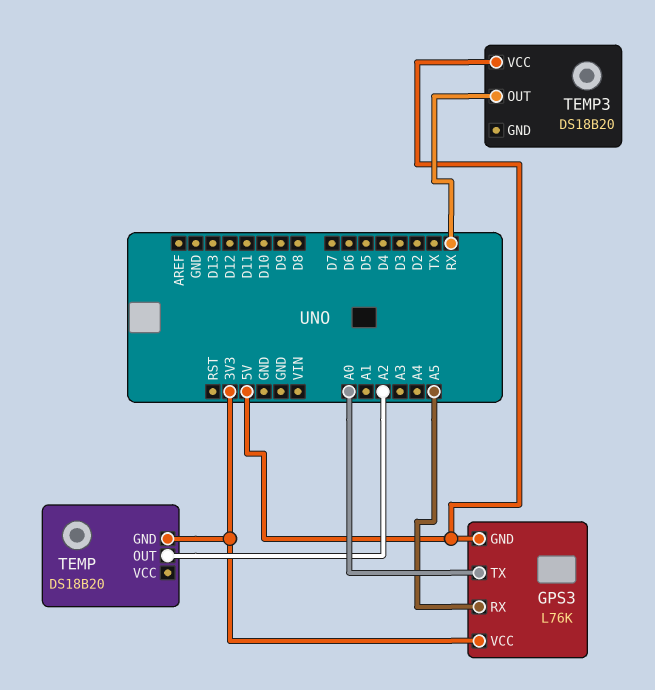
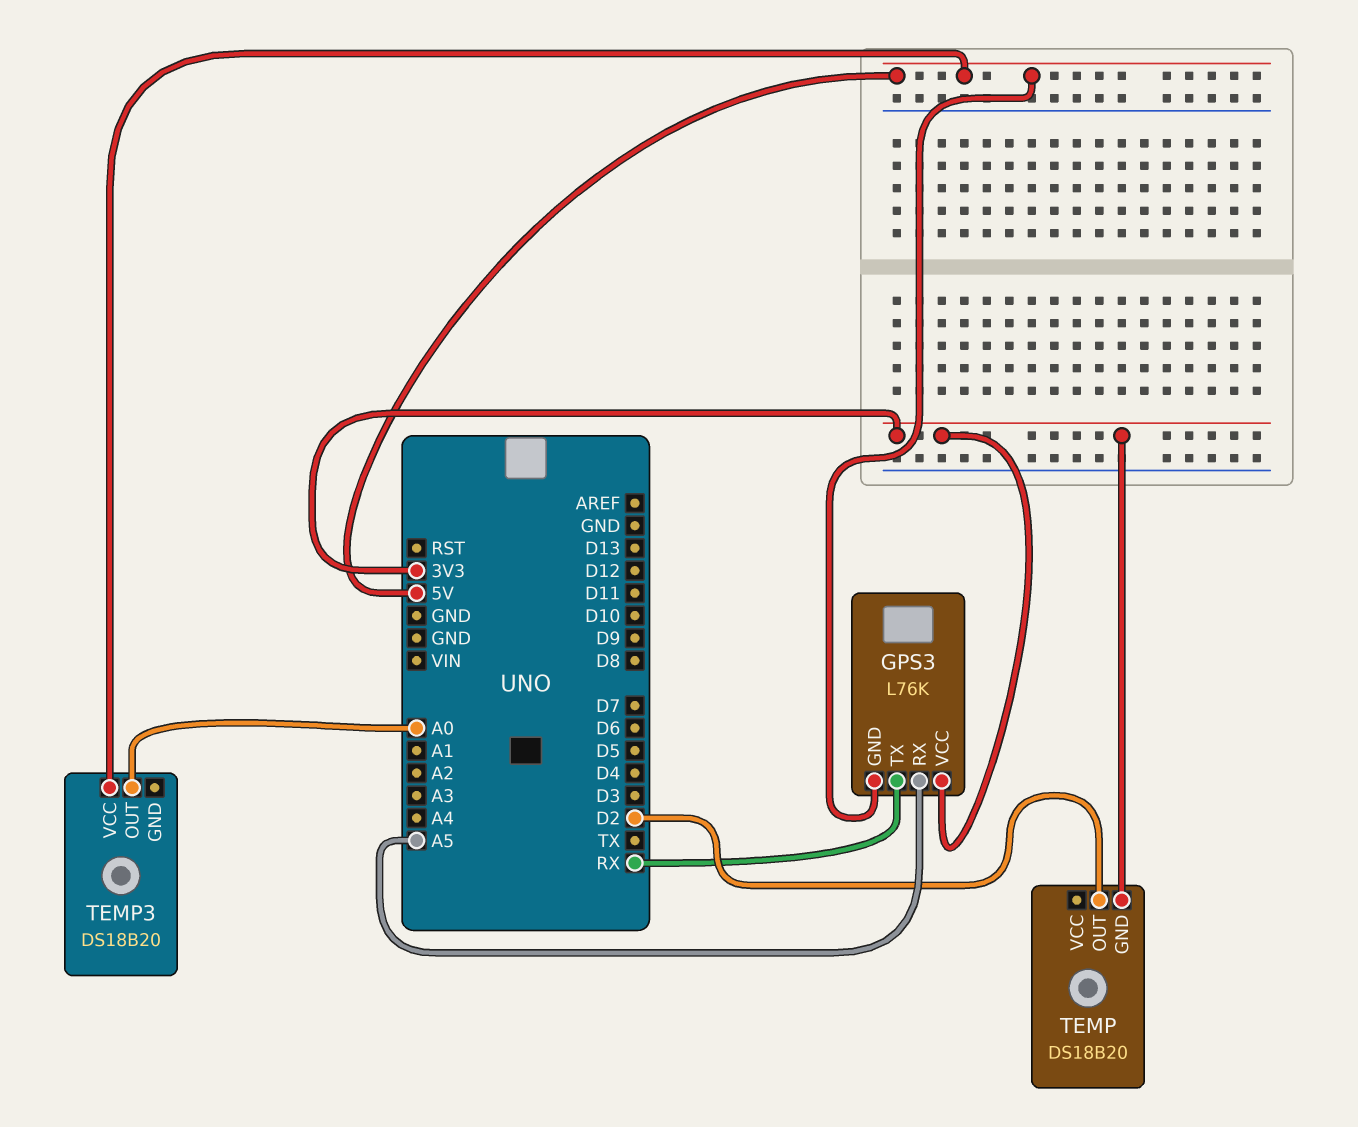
GPS3 pin TX: A0 -> RX
TEMP pin OUT: A2 -> D2
TEMP3 pin OUT: RX -> A0

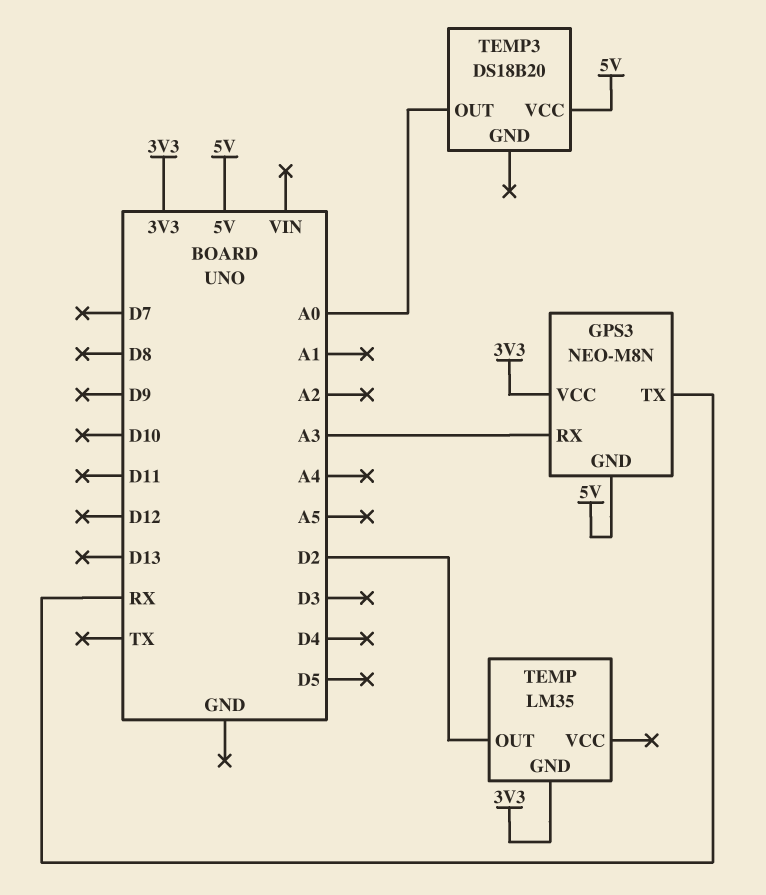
GPS3: L76K -> NEO-M8N
GPS3 pin RX: A5 -> A3
TEMP: DS18B20 -> LM35

